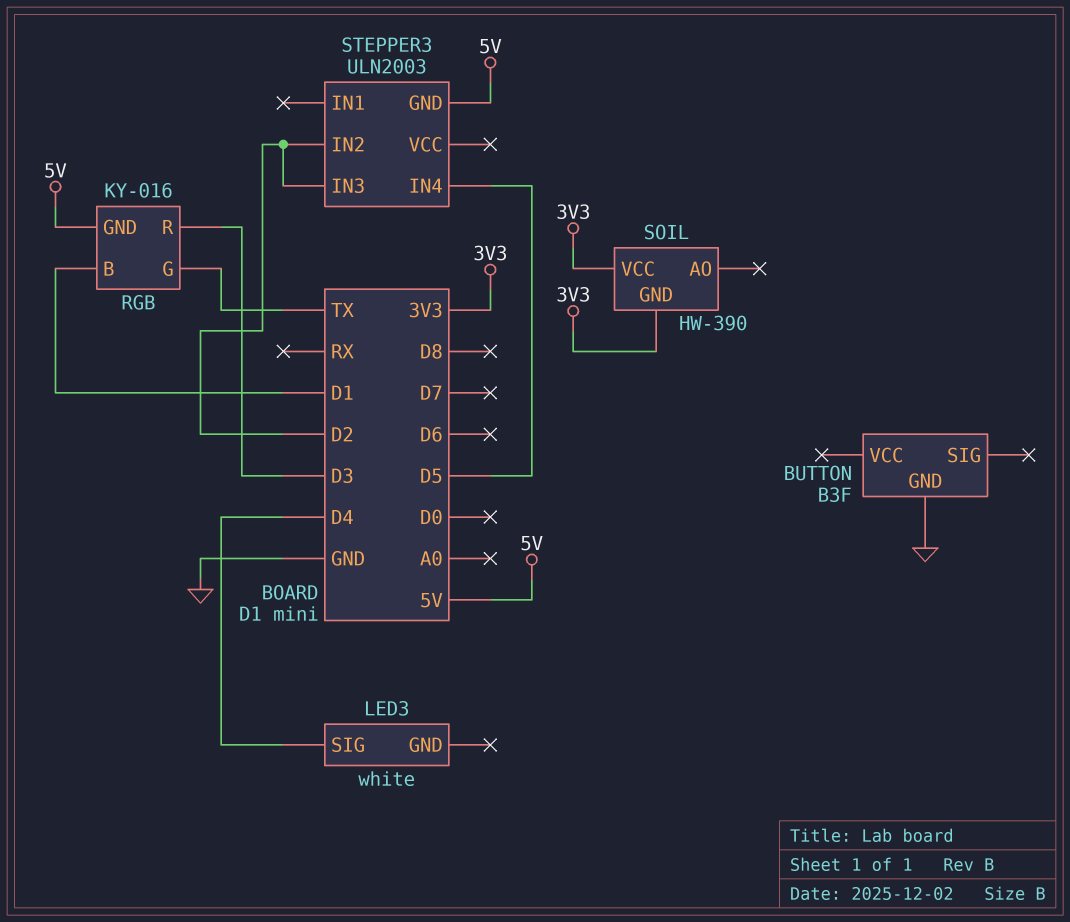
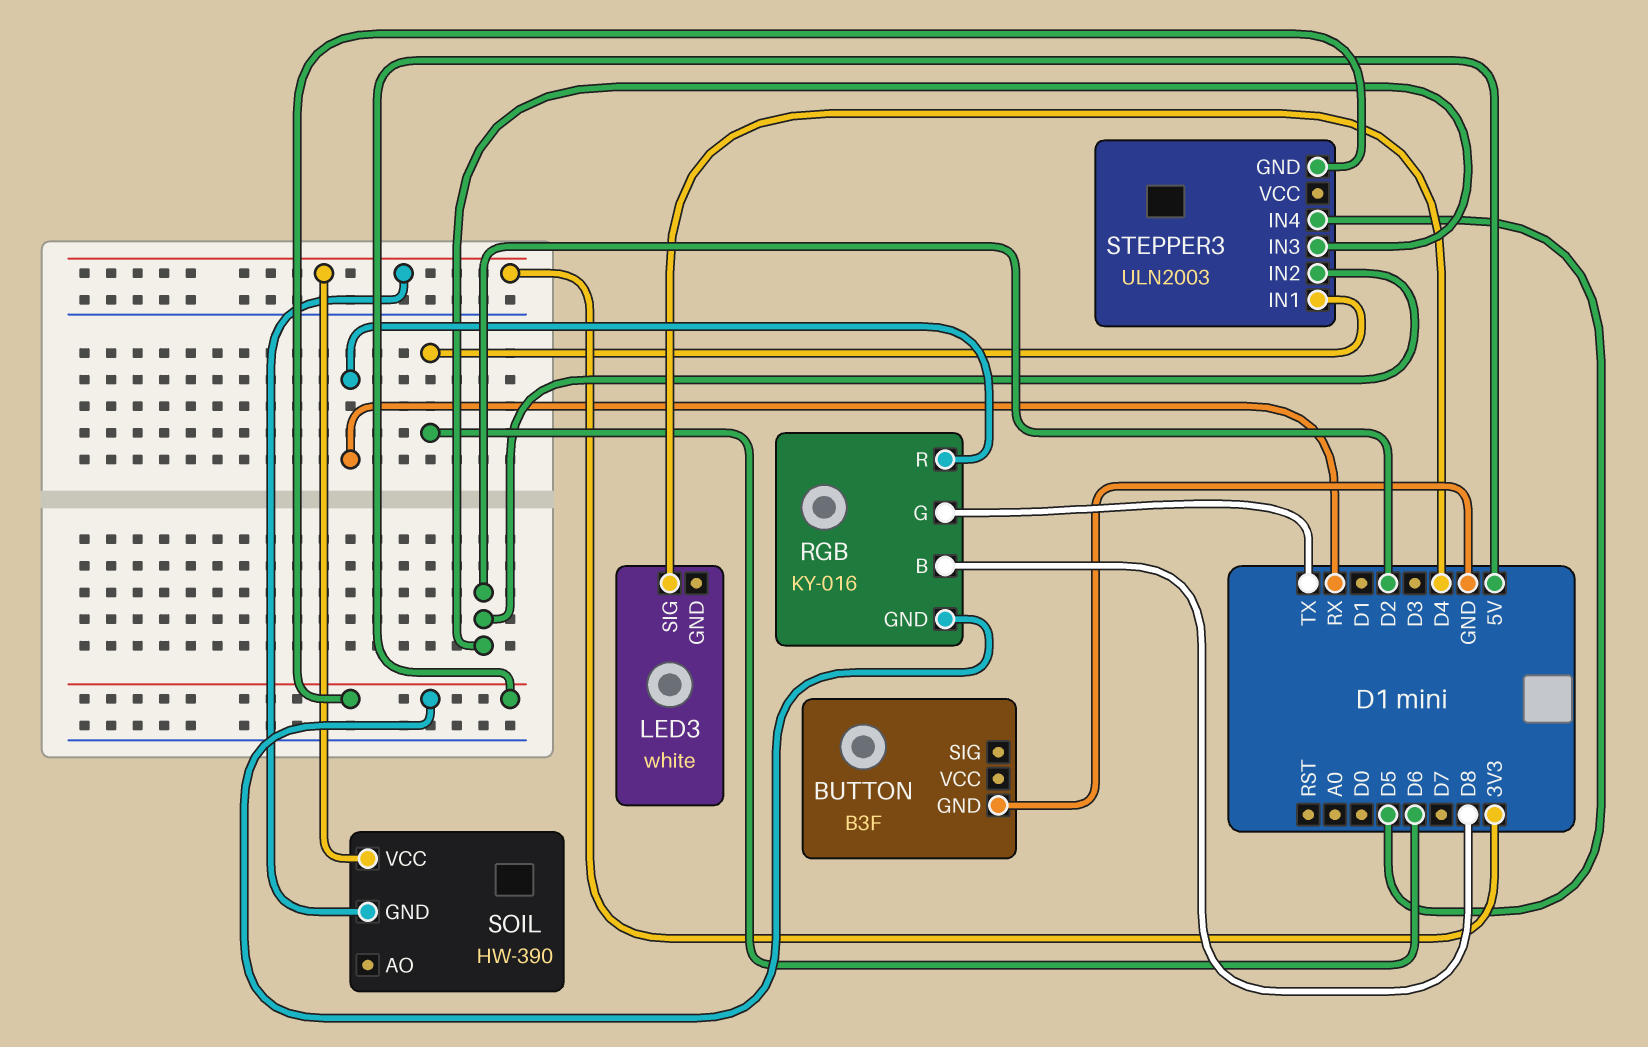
RGB pin B: D1 -> D8
RGB pin R: D3 -> RX
STEPPER3 pin IN1: none -> D6

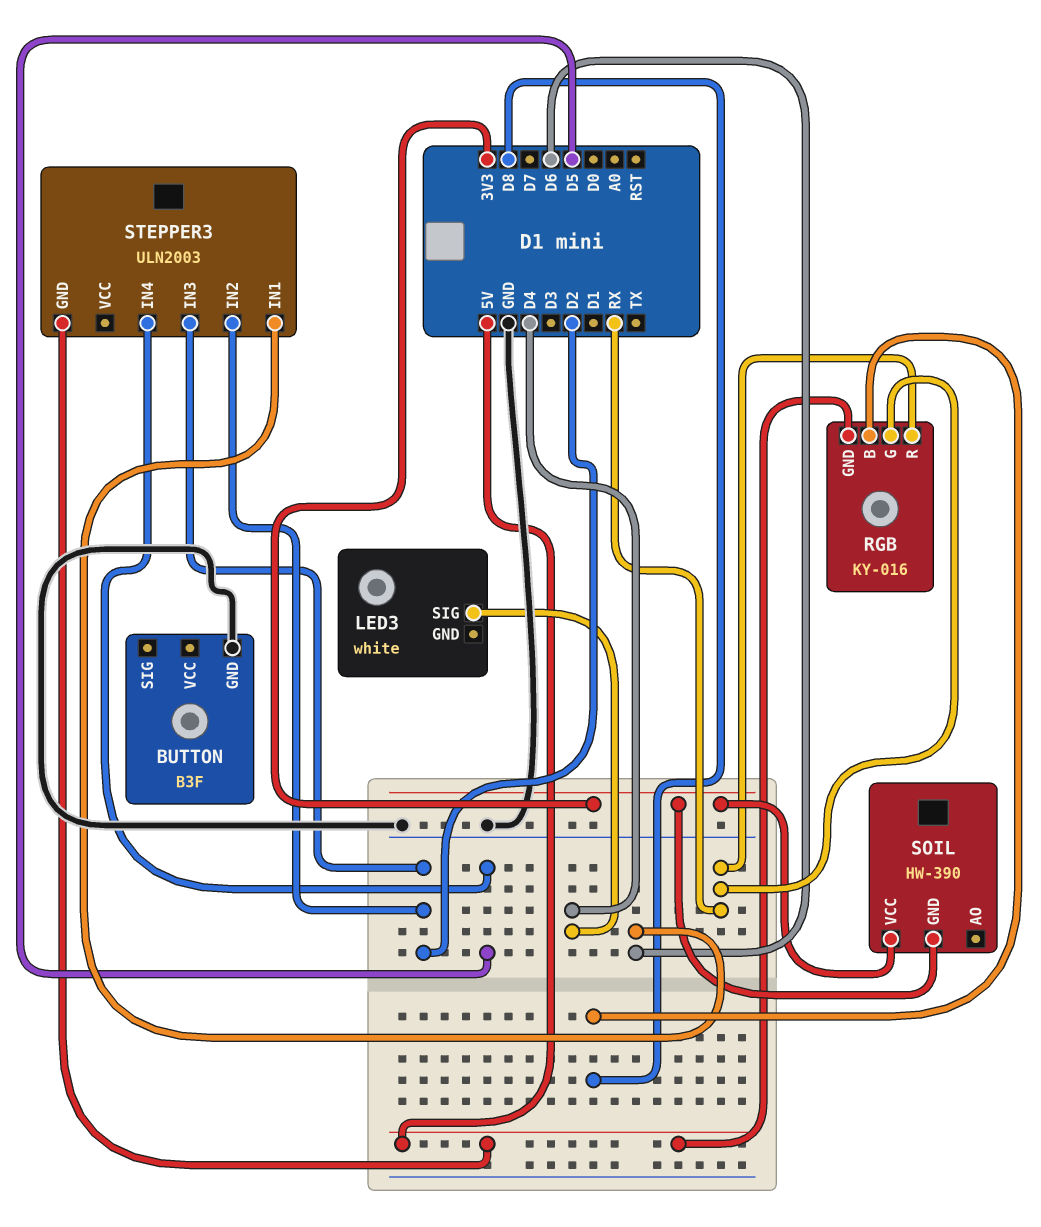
RGB pin G: TX -> RX

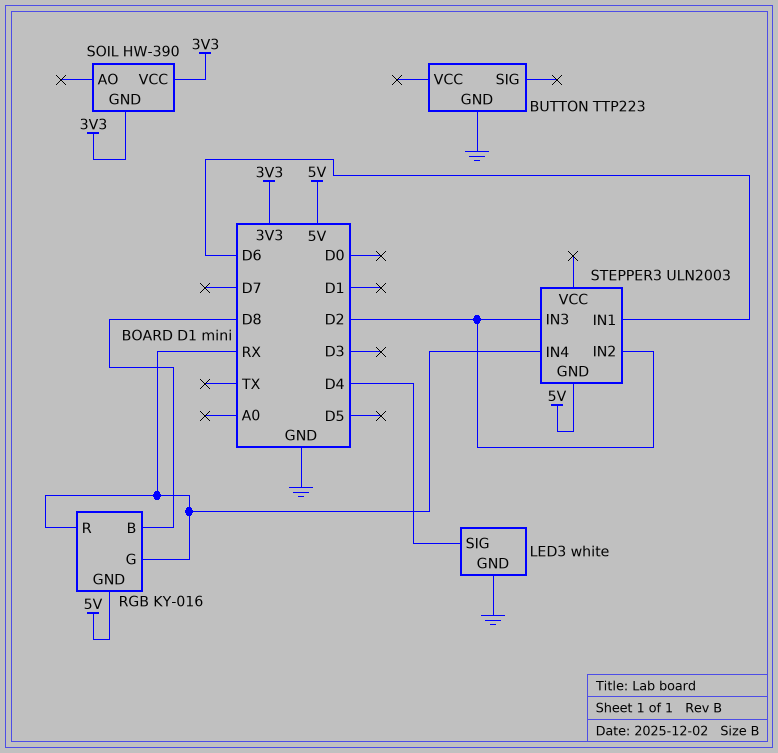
BUTTON: B3F -> TTP223
LED3 pin GND: none -> GND
STEPPER3 pin IN4: D5 -> RX

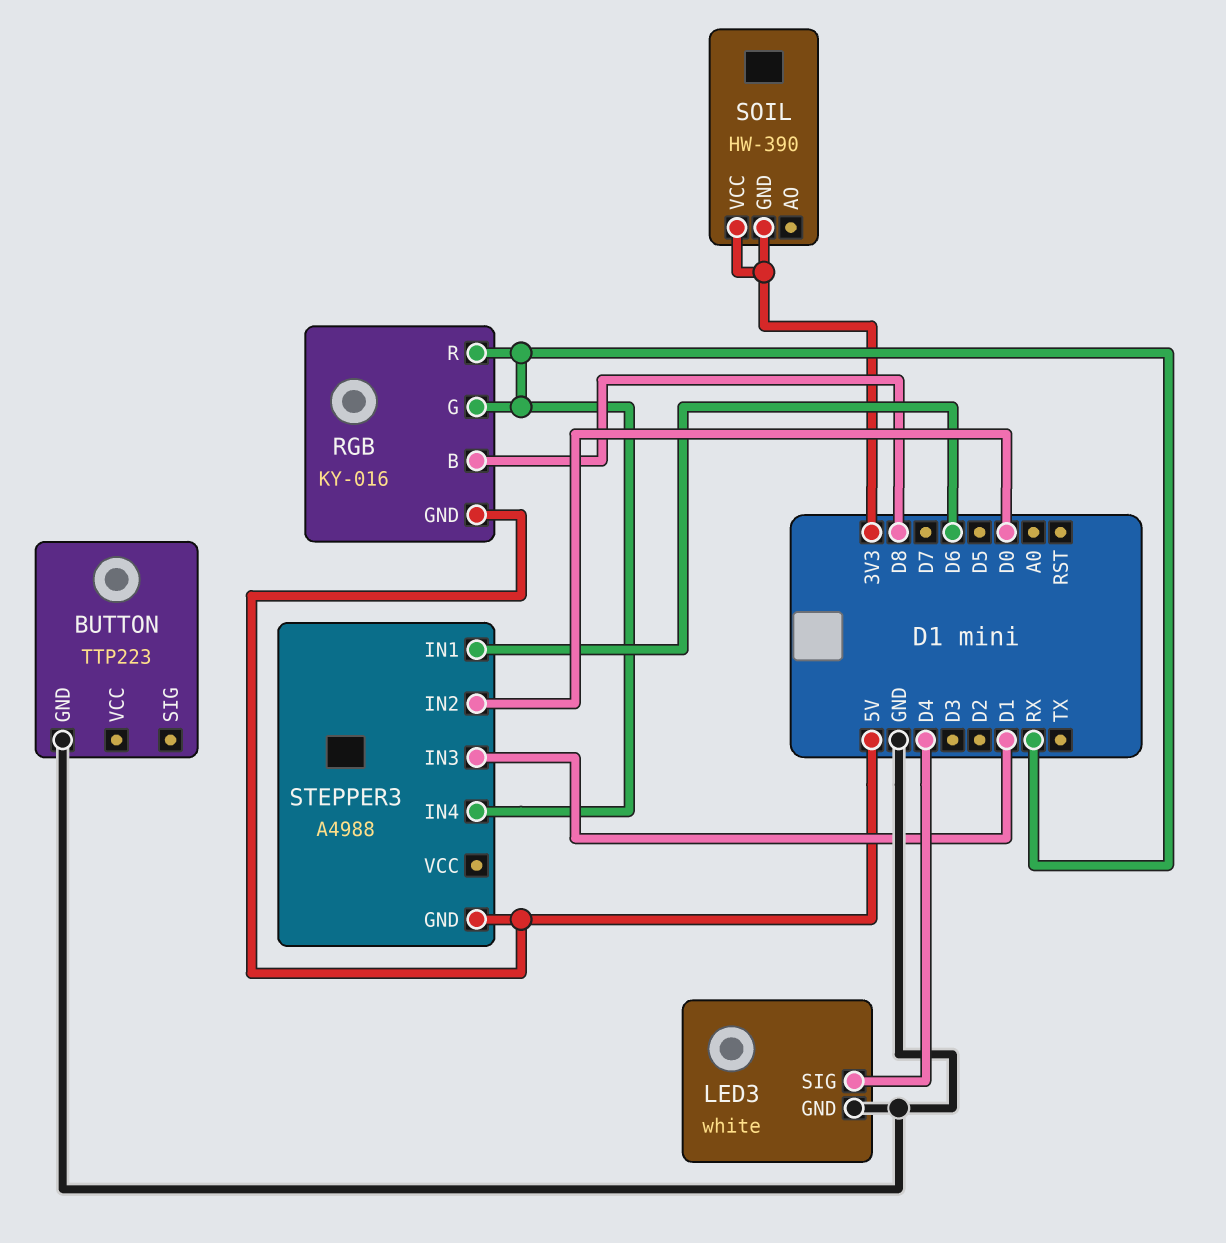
STEPPER3: ULN2003 -> A4988
STEPPER3 pin IN2: D2 -> D0
STEPPER3 pin IN3: D2 -> D1

